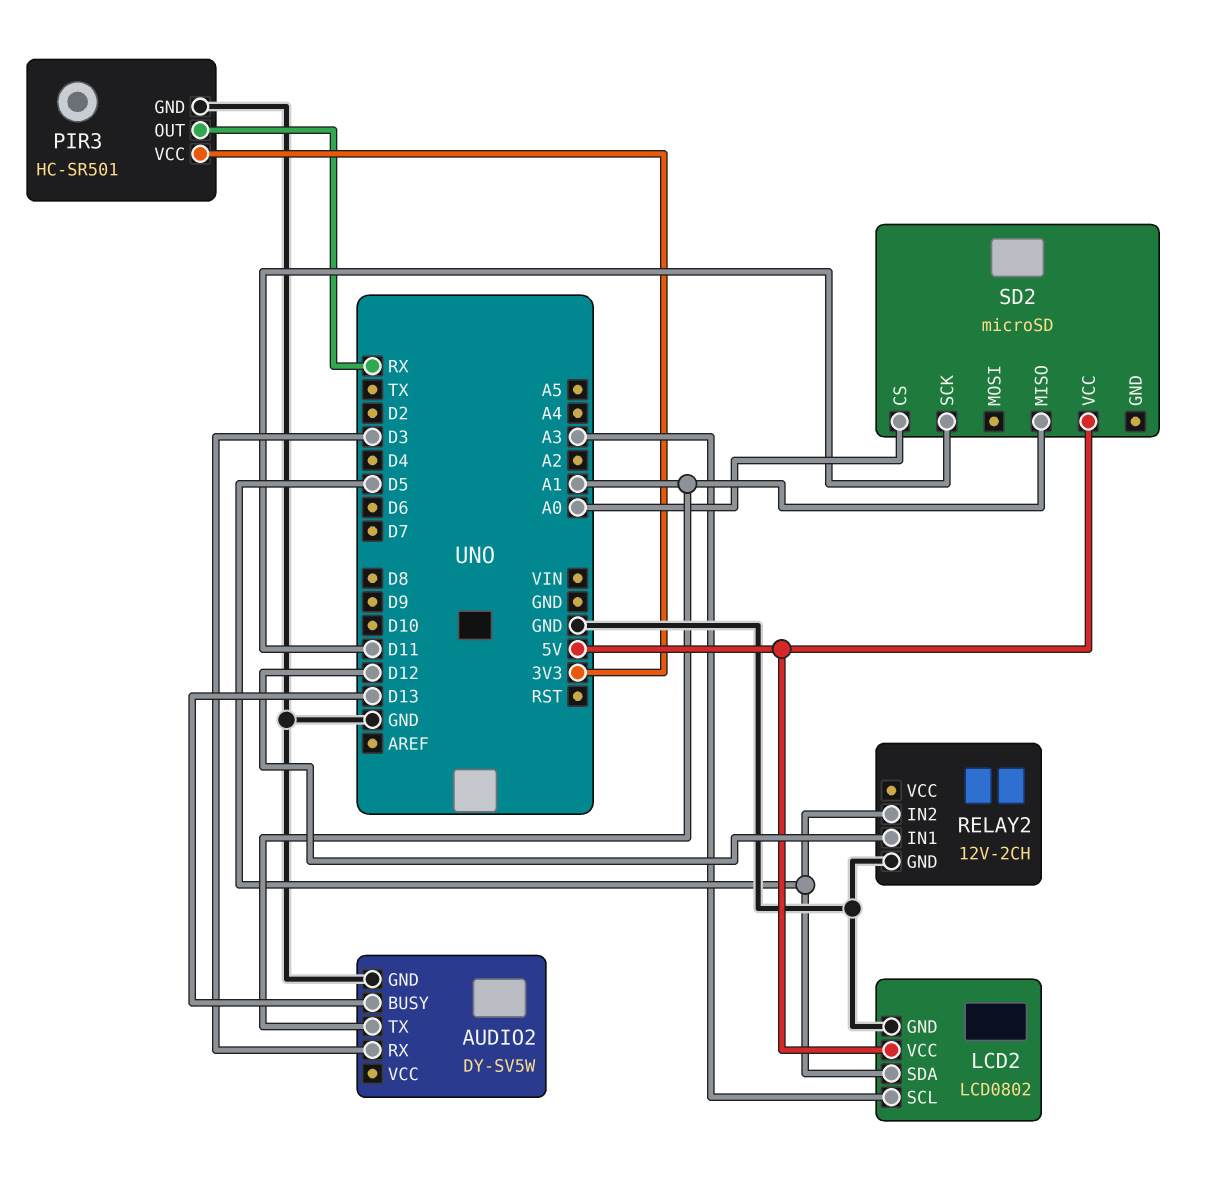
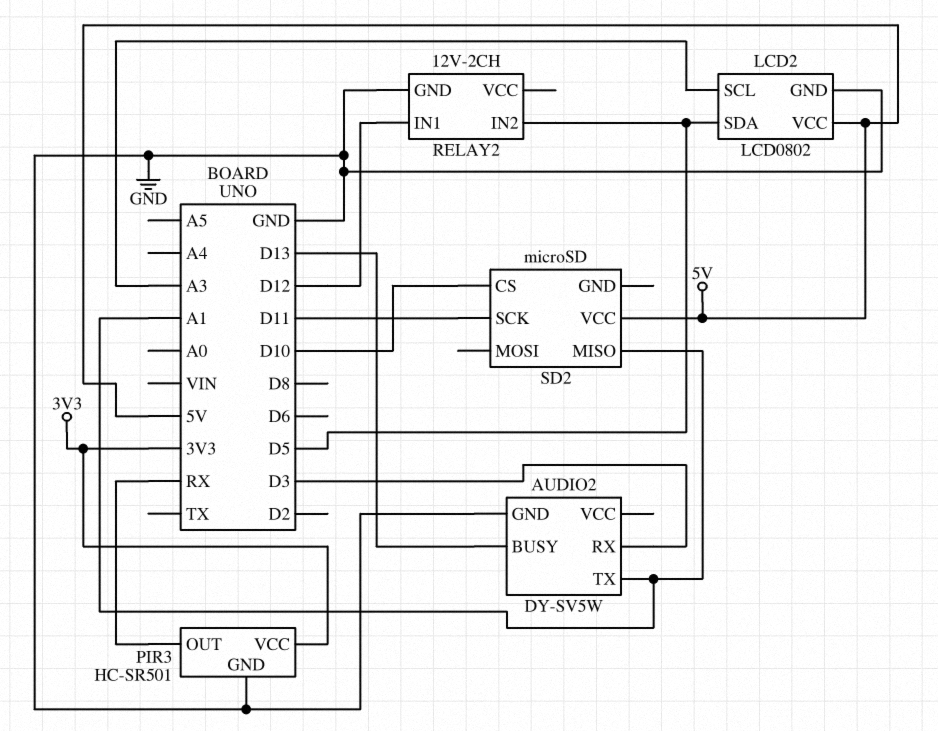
SD2 pin CS: A0 -> D10

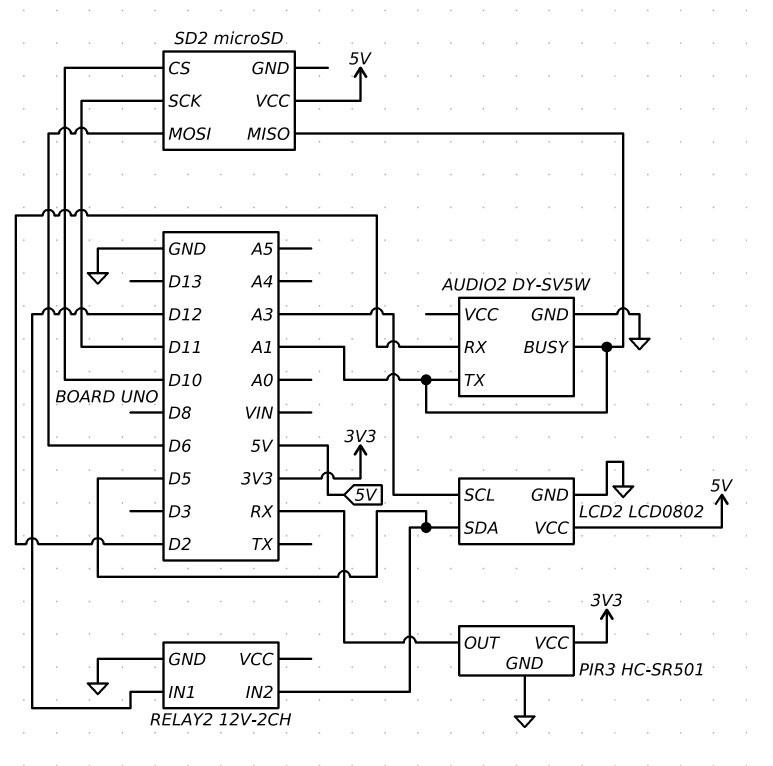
AUDIO2 pin BUSY: D13 -> A1
AUDIO2 pin RX: D3 -> D2
SD2 pin MOSI: none -> D6

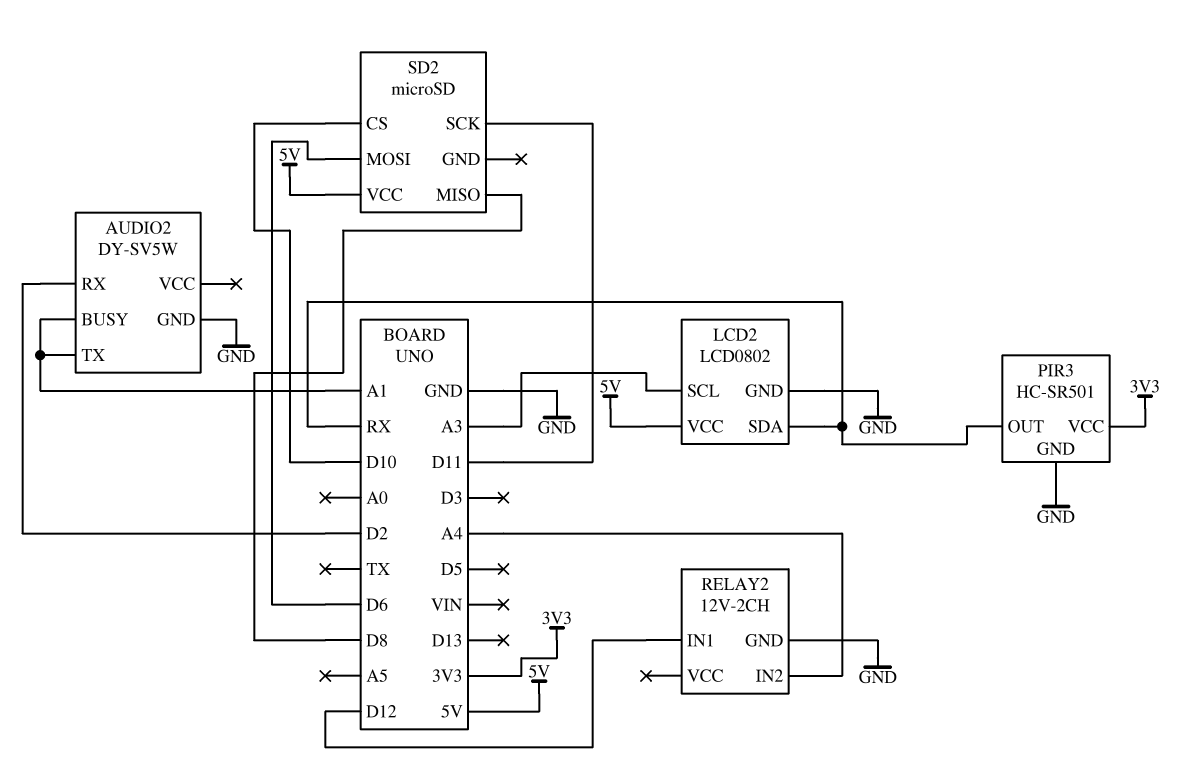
LCD2 pin SDA: D5 -> RX
RELAY2 pin IN2: D5 -> A4
SD2 pin MISO: A1 -> D8

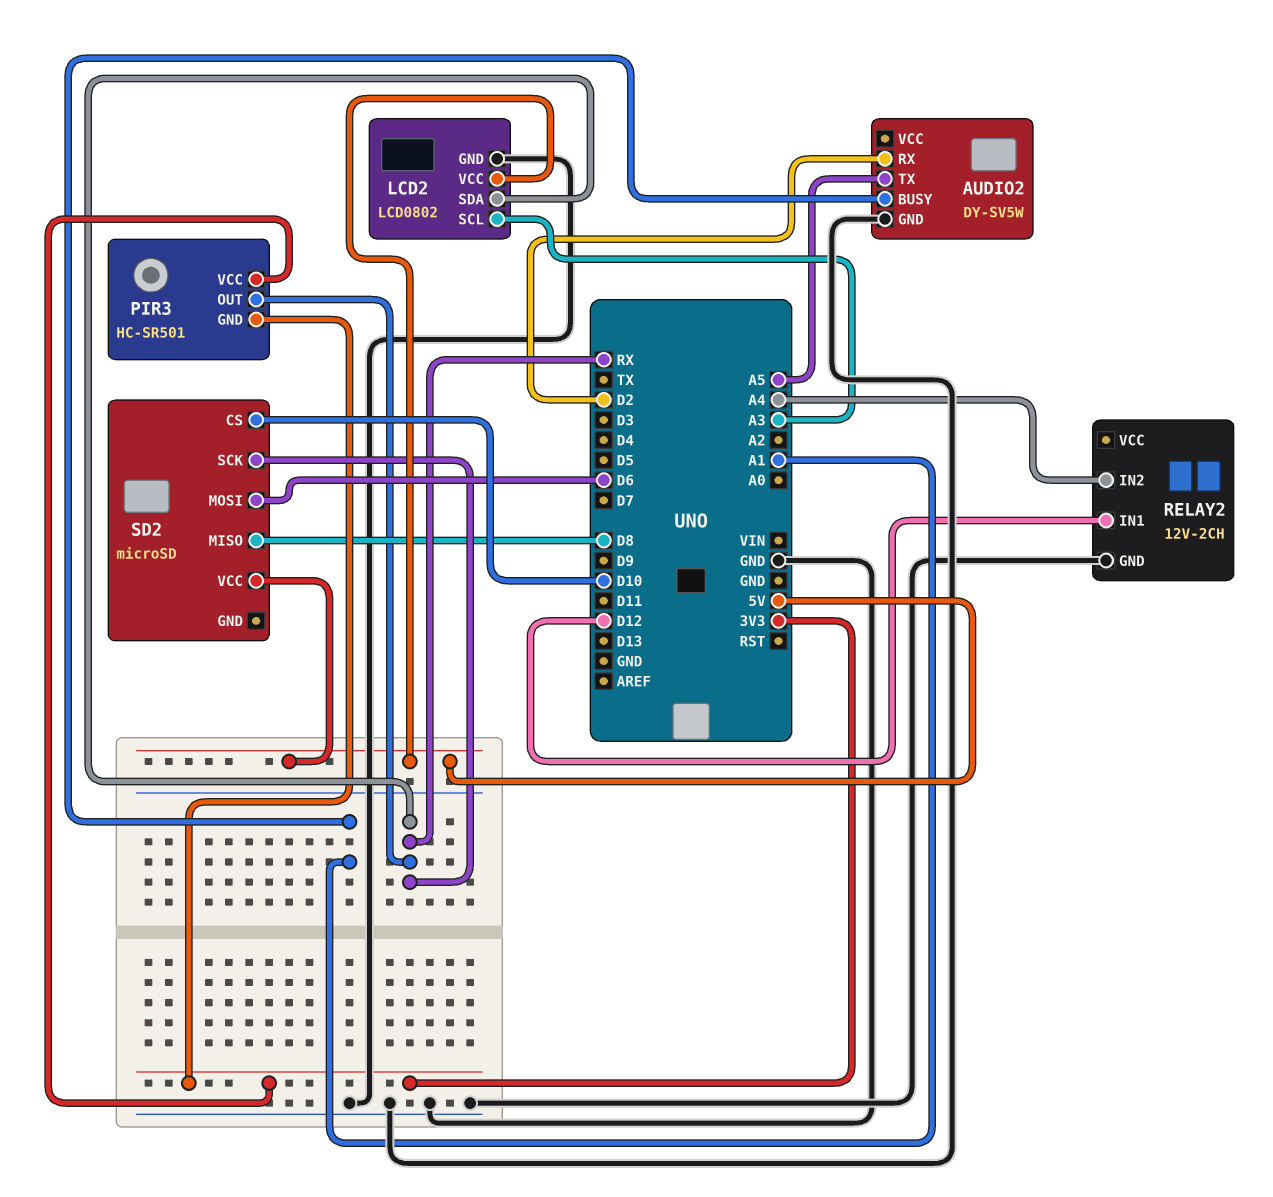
AUDIO2 pin TX: A1 -> A5
PIR3 pin GND: GND -> 3V3
SD2 pin SCK: D11 -> RX

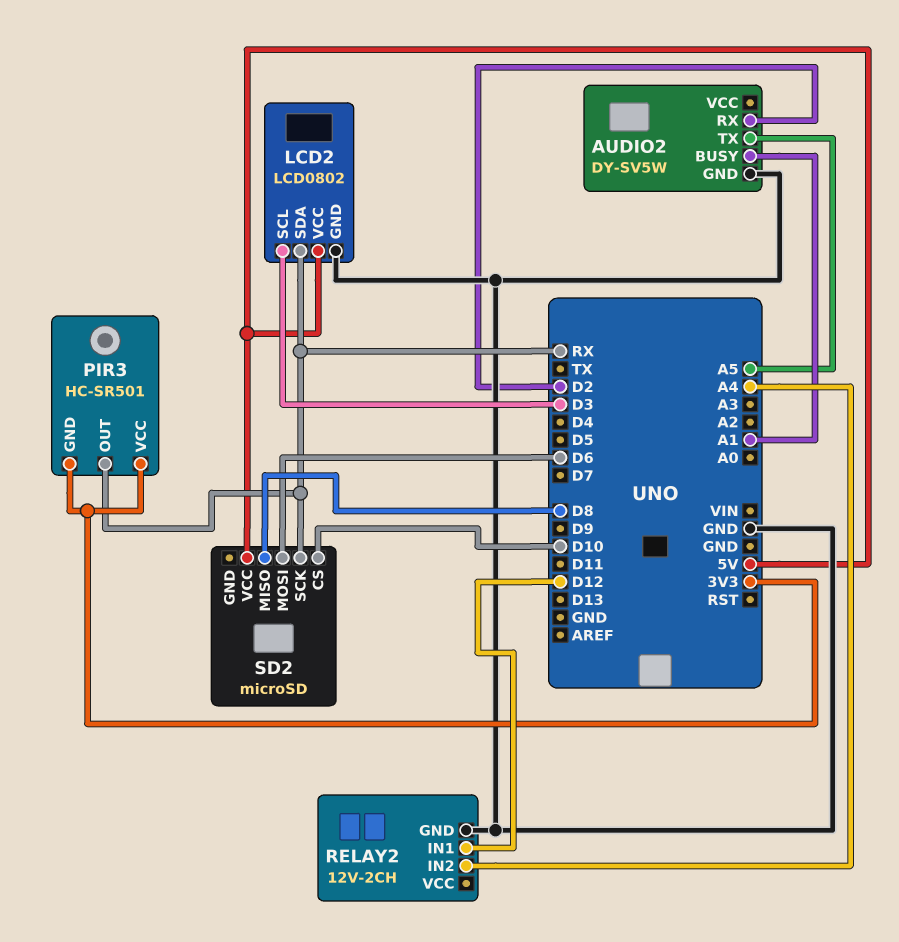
LCD2 pin SCL: A3 -> D3

